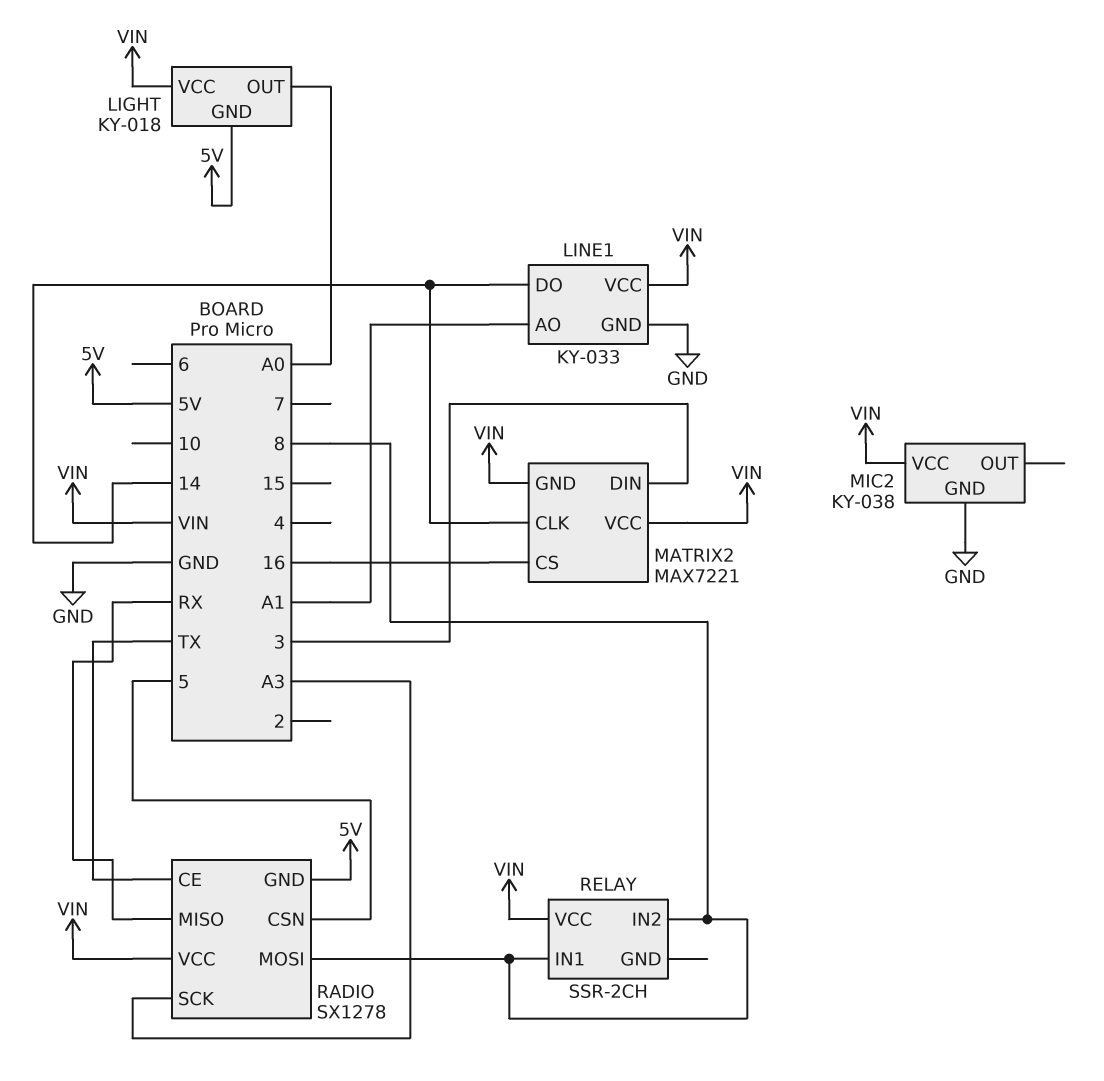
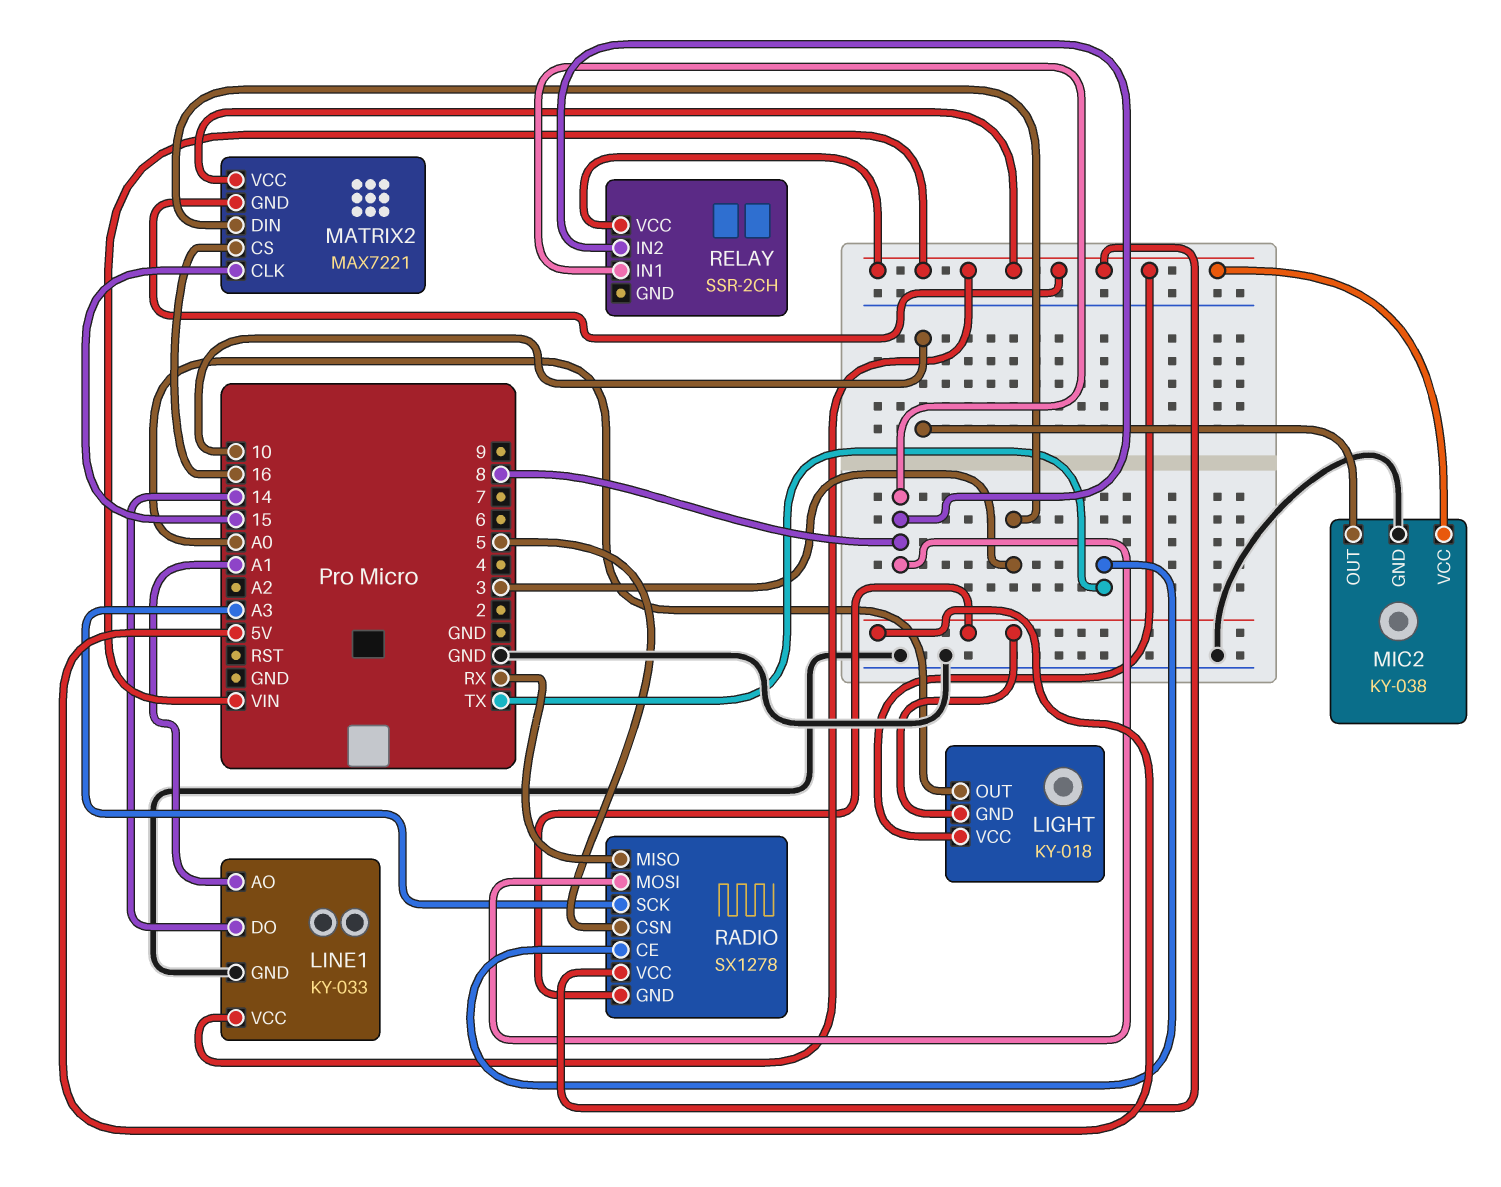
MATRIX2 pin CLK: 14 -> 15
MIC2 pin OUT: none -> 10

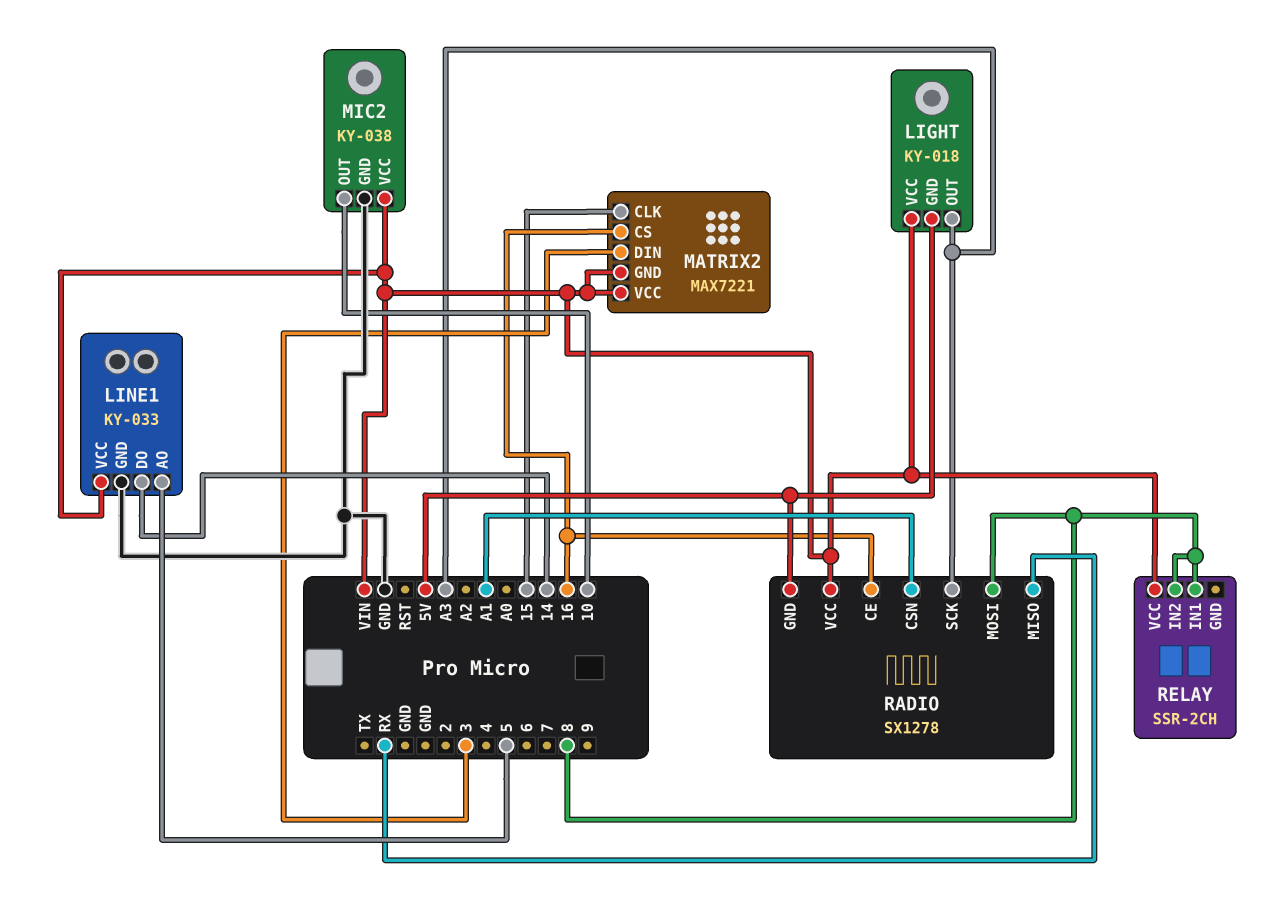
LIGHT pin OUT: A0 -> A3
LINE1 pin AO: A1 -> 5
RADIO pin CE: TX -> 16
RADIO pin CSN: 5 -> A1

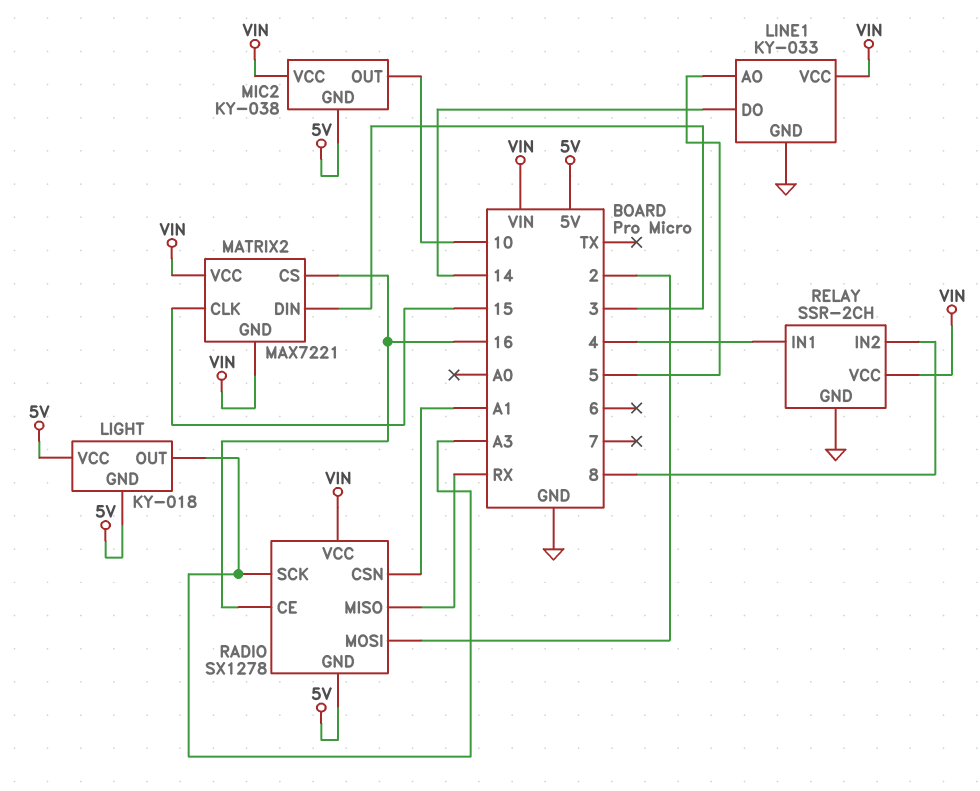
LIGHT pin VCC: VIN -> 5V
MIC2 pin GND: GND -> 5V
RADIO pin MOSI: 8 -> 2
RELAY pin GND: none -> GND
RELAY pin IN1: 8 -> 4

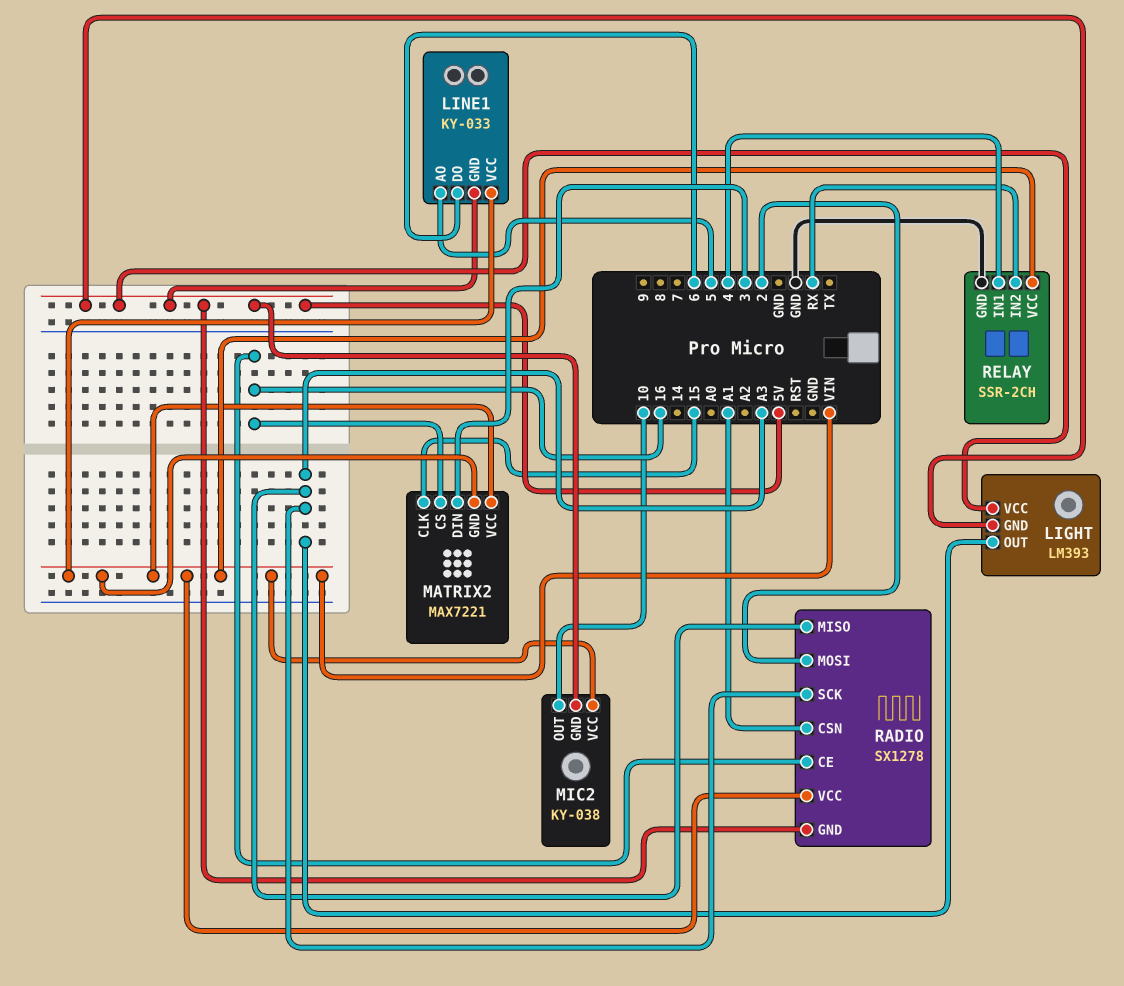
LIGHT: KY-018 -> LM393
LINE1 pin DO: 14 -> 6
LINE1 pin GND: GND -> 5V
RADIO pin MISO: RX -> A3
RELAY pin IN2: 8 -> RX

